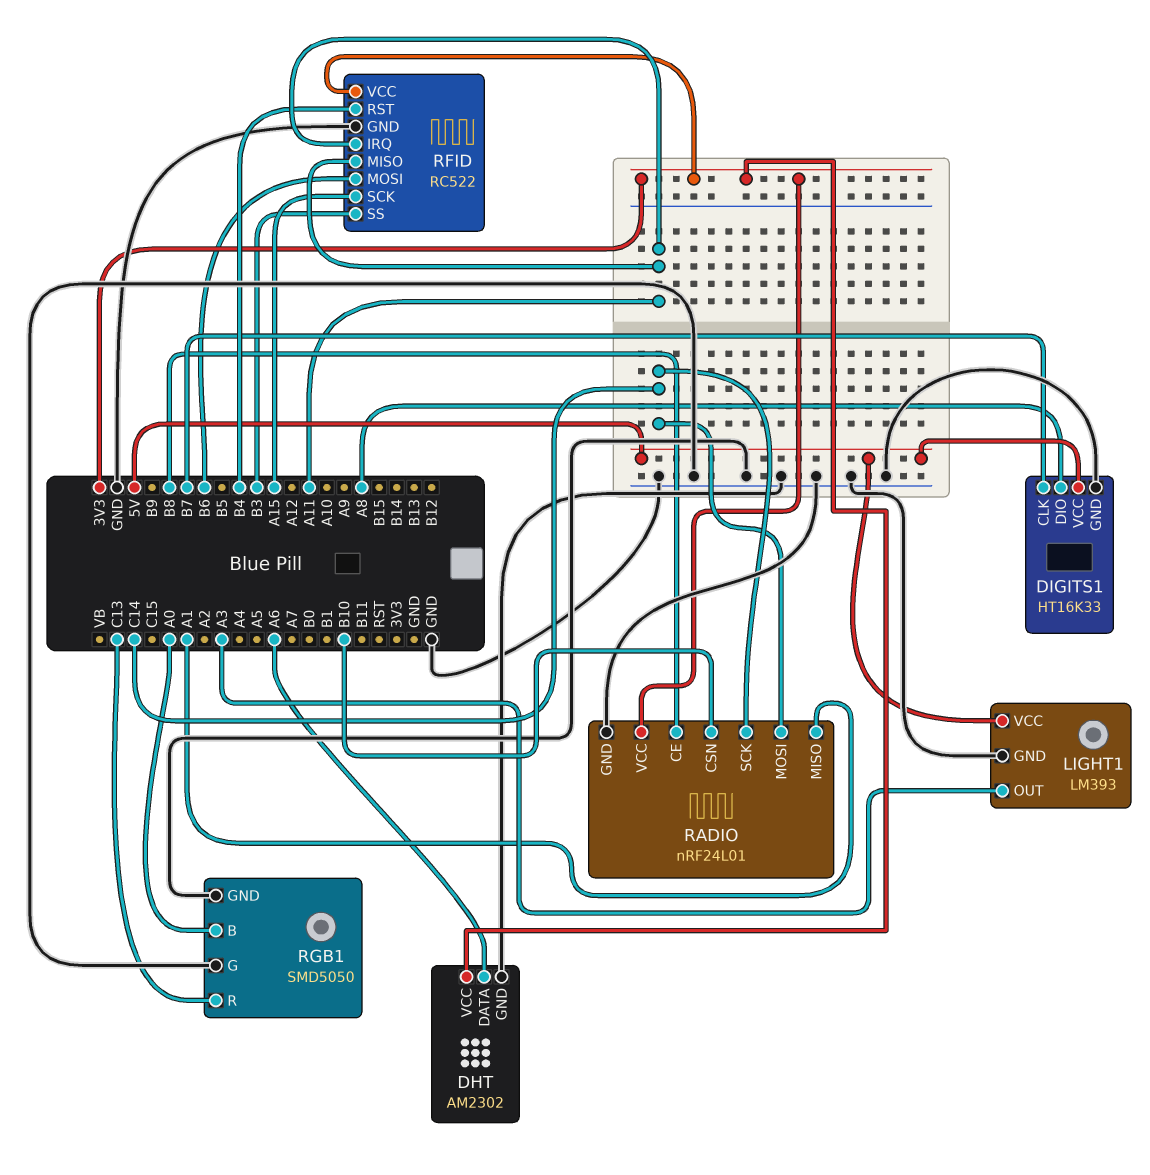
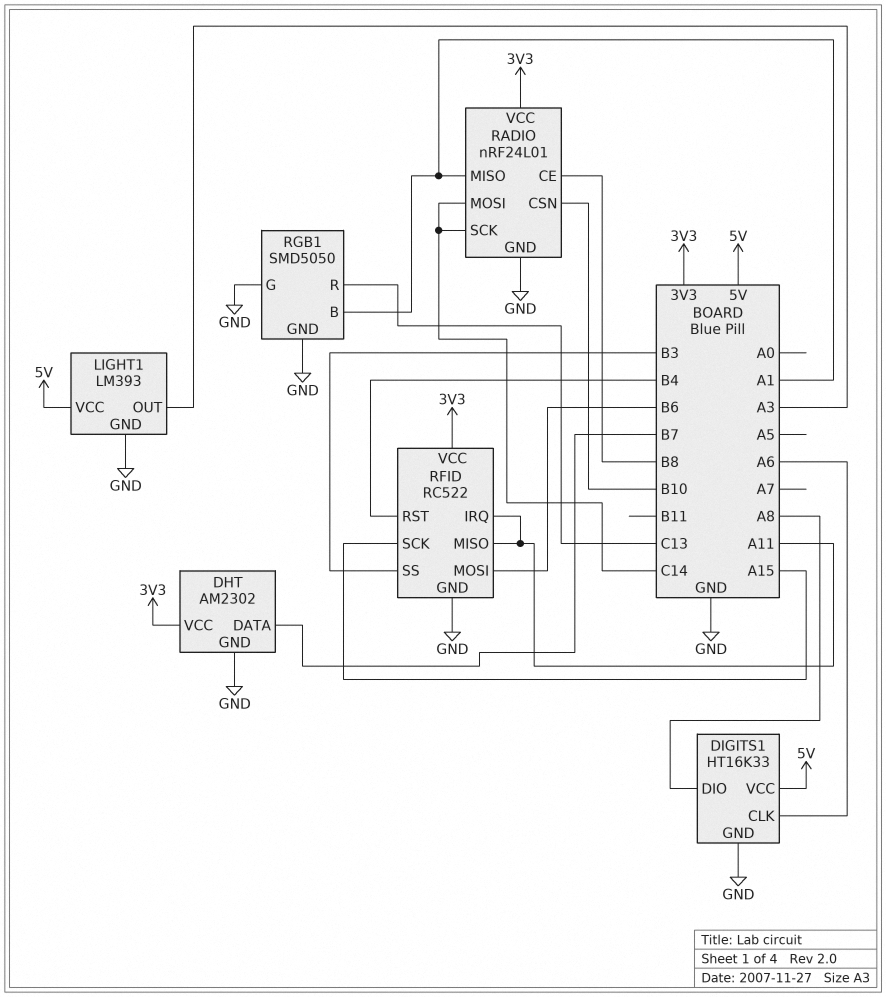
DHT pin DATA: A6 -> B7
DIGITS1 pin CLK: B7 -> A6
RGB1 pin B: A0 -> A1

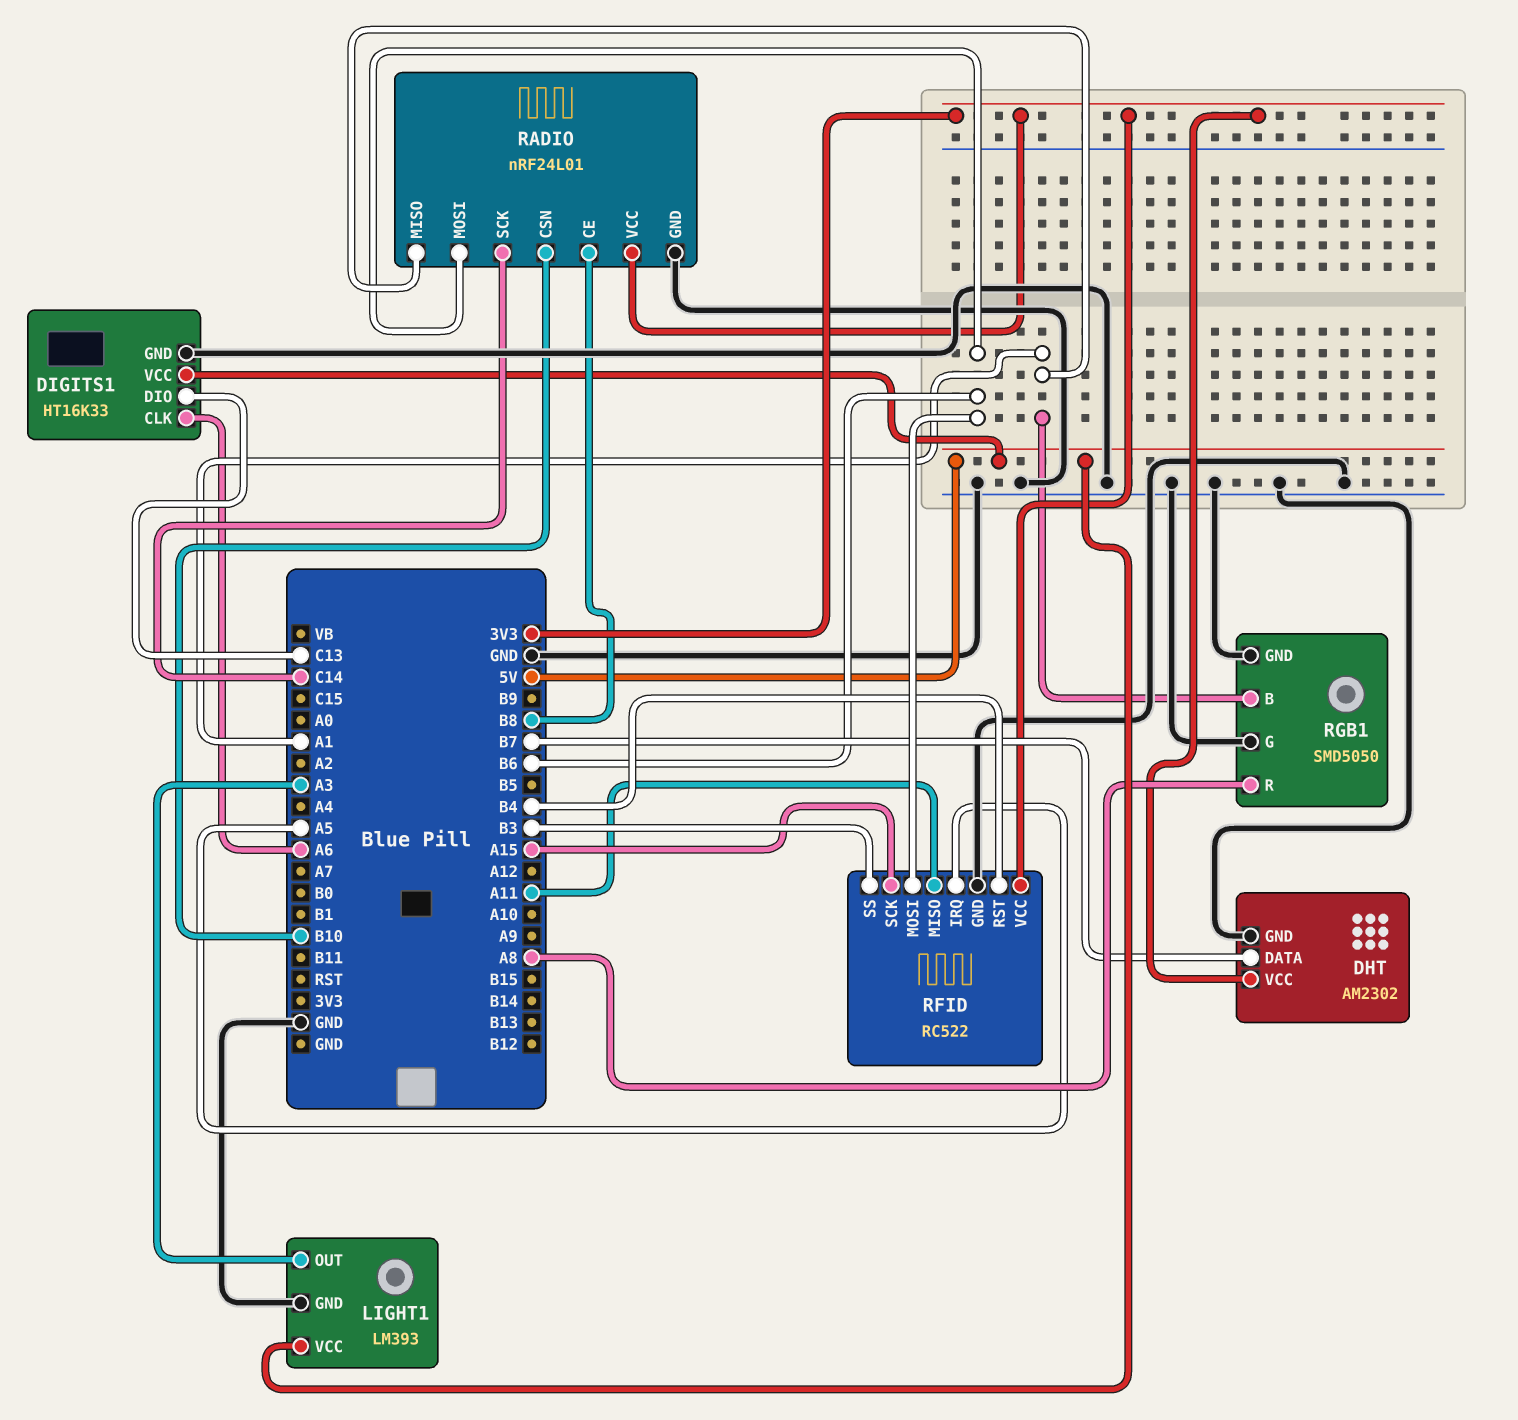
DIGITS1 pin DIO: A8 -> C13
RADIO pin MOSI: C14 -> B6
RFID pin IRQ: A11 -> A5
RGB1 pin R: C13 -> A8

